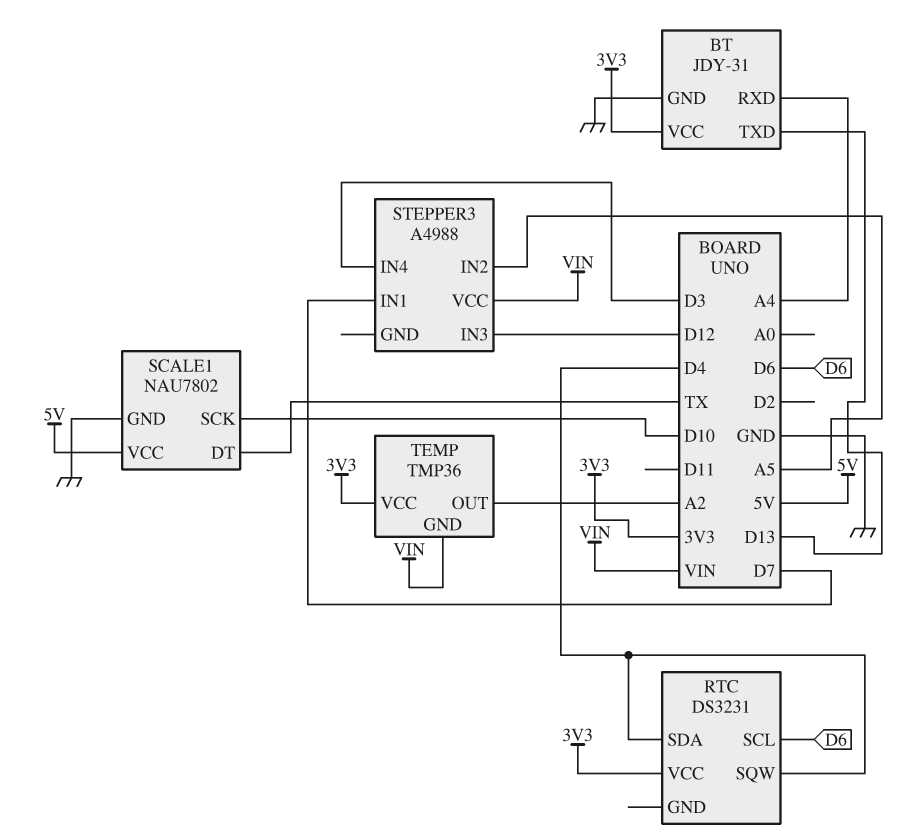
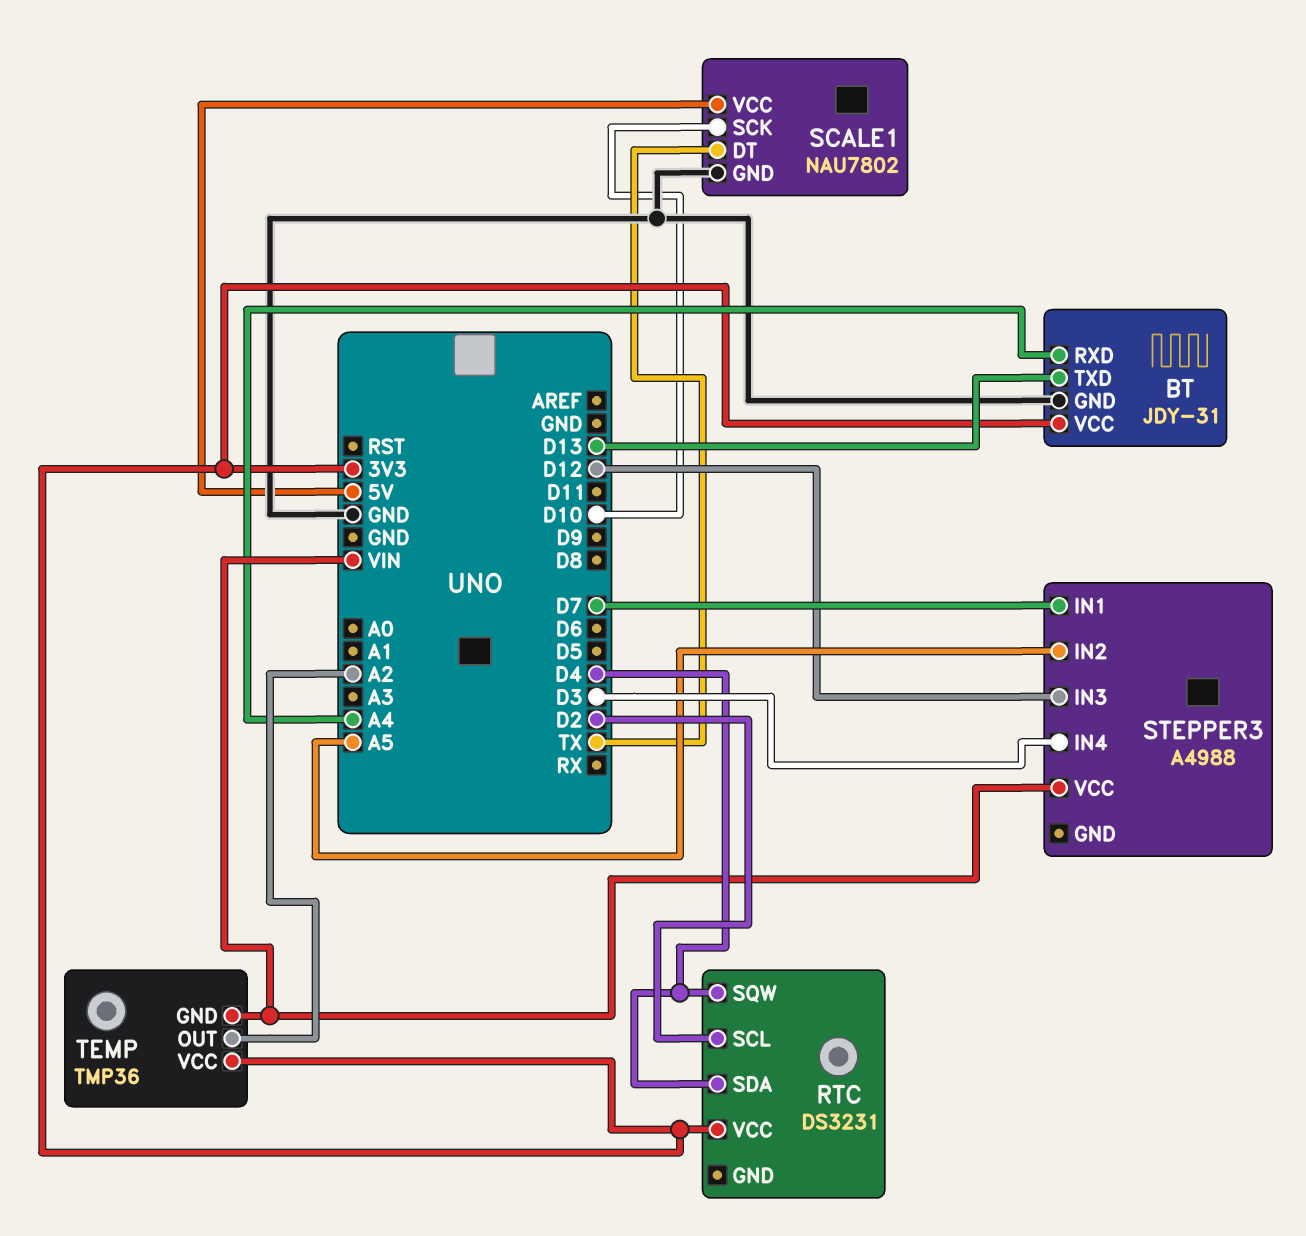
RTC pin SCL: D6 -> D2

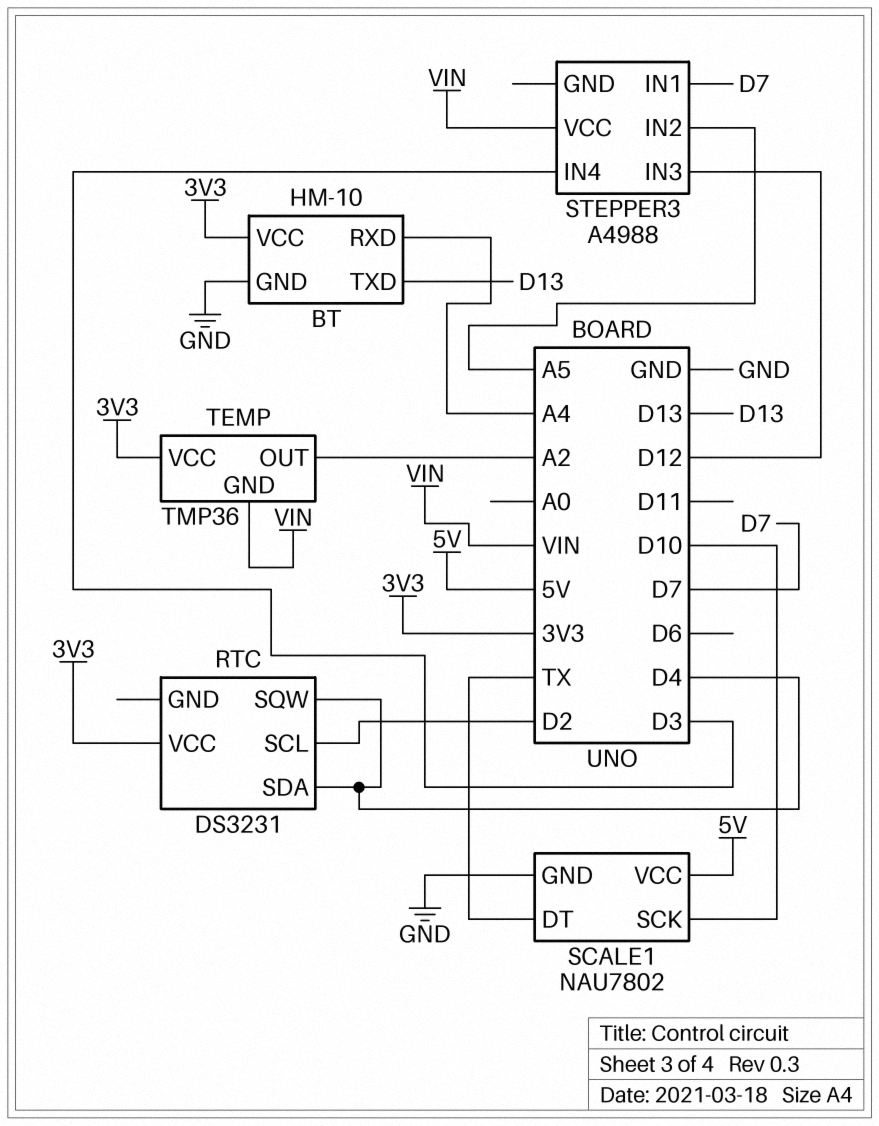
BT: JDY-31 -> HM-10

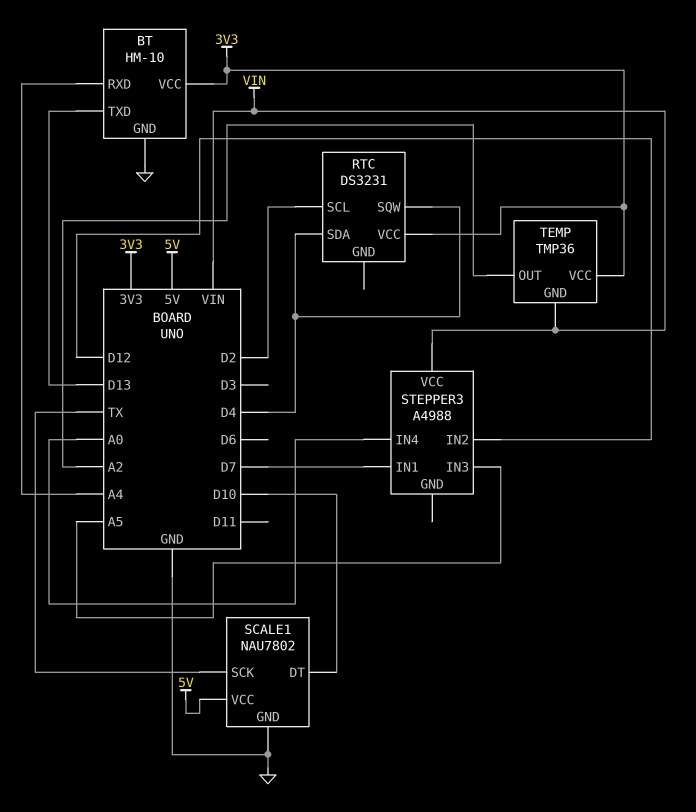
SCALE1 pin DT: TX -> D10
SCALE1 pin SCK: D10 -> TX
STEPPER3 pin IN2: A5 -> D12
STEPPER3 pin IN3: D12 -> A5
STEPPER3 pin IN4: D3 -> A0

